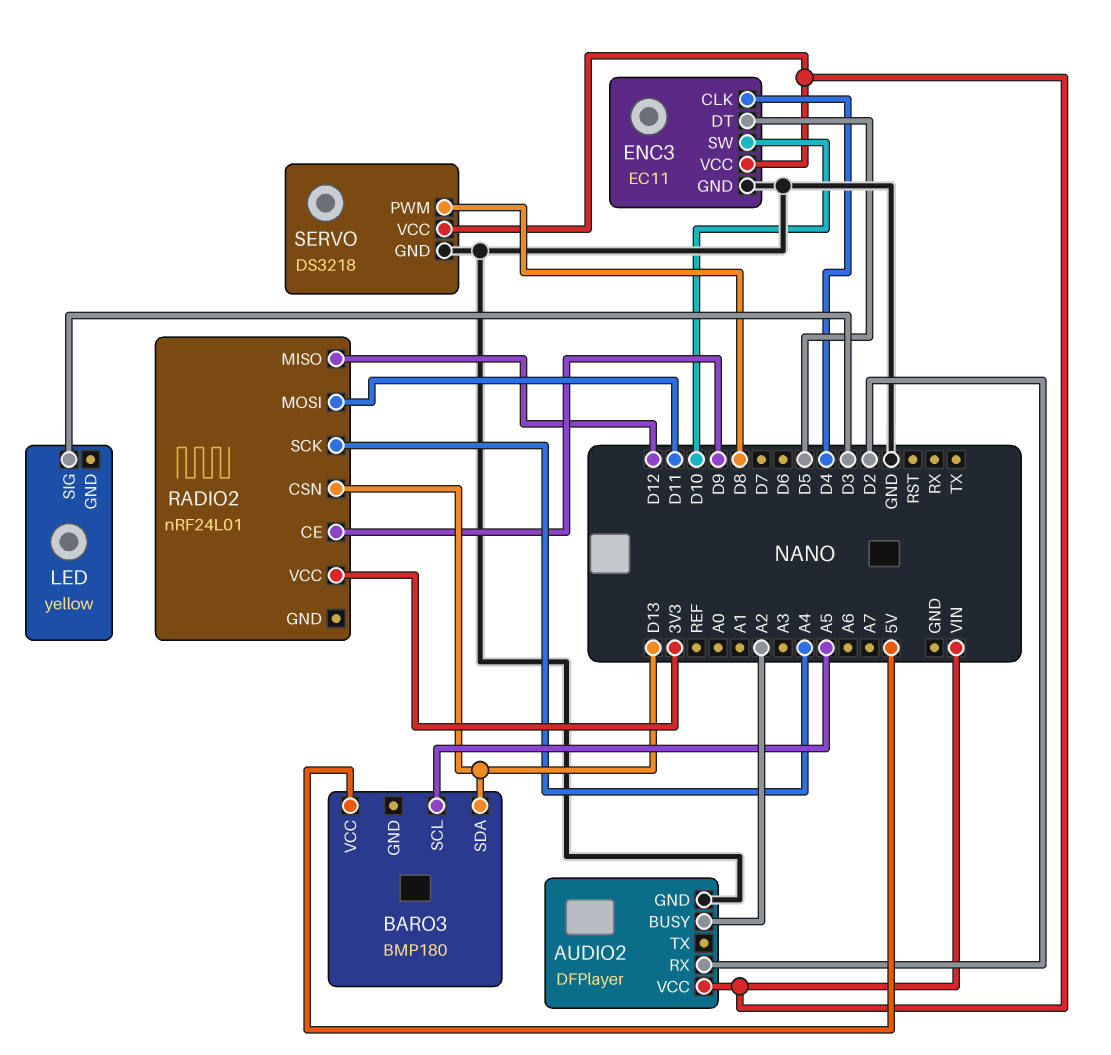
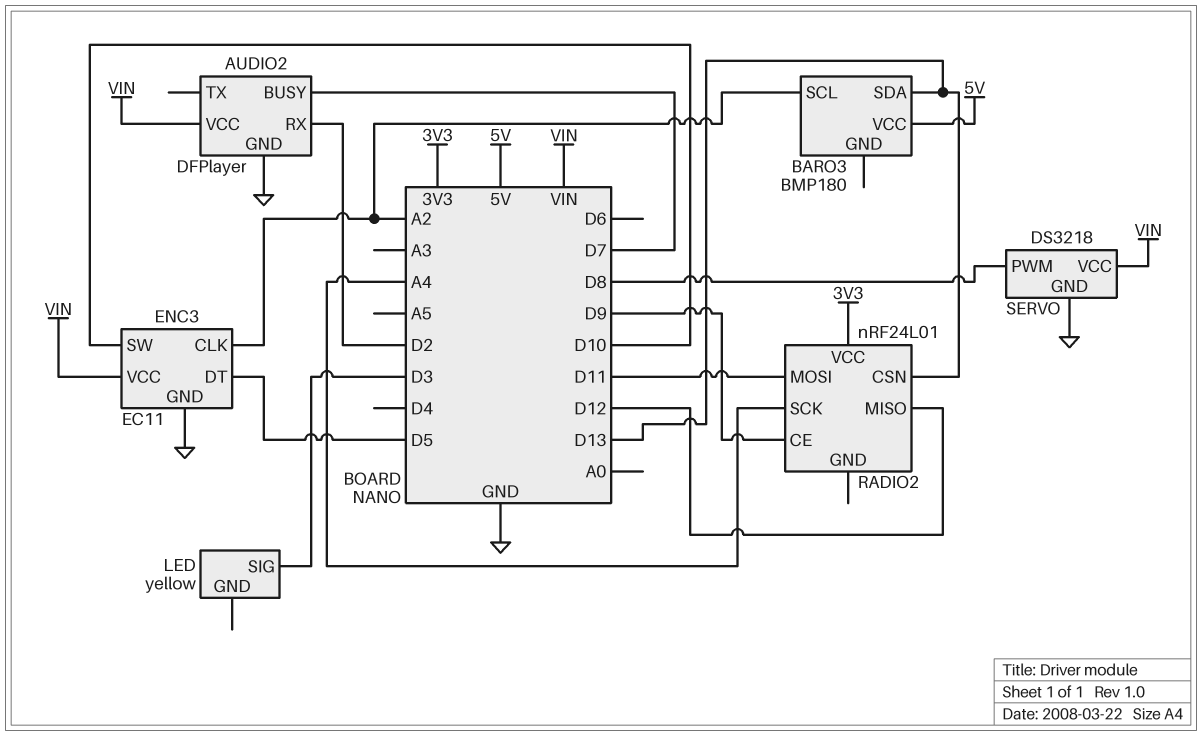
AUDIO2 pin BUSY: A2 -> D7
BARO3 pin SCL: A5 -> A2
ENC3 pin CLK: D4 -> A2

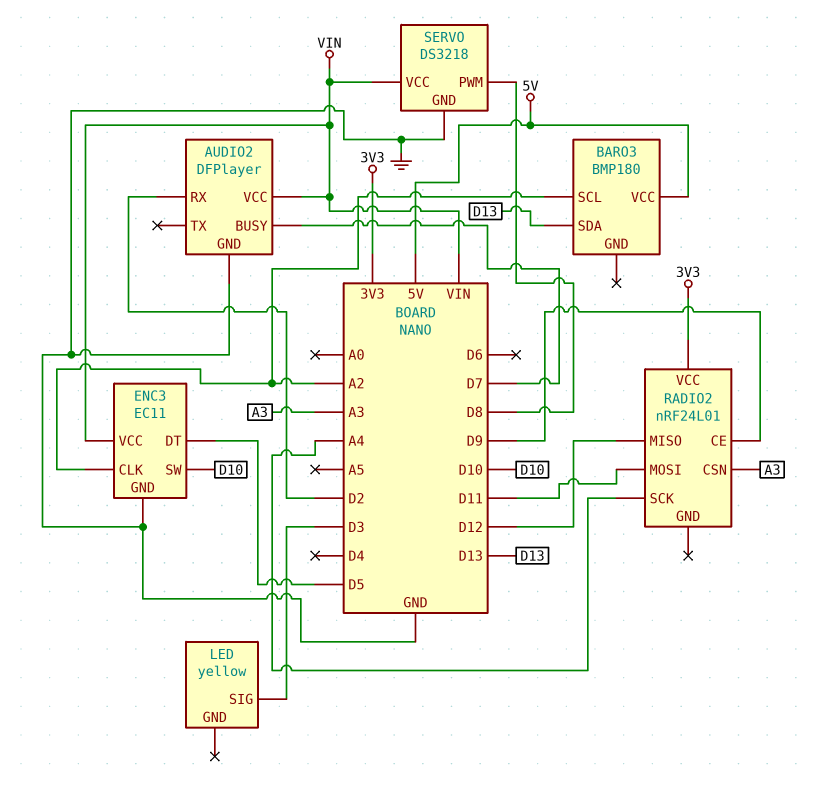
RADIO2 pin CSN: D13 -> A3

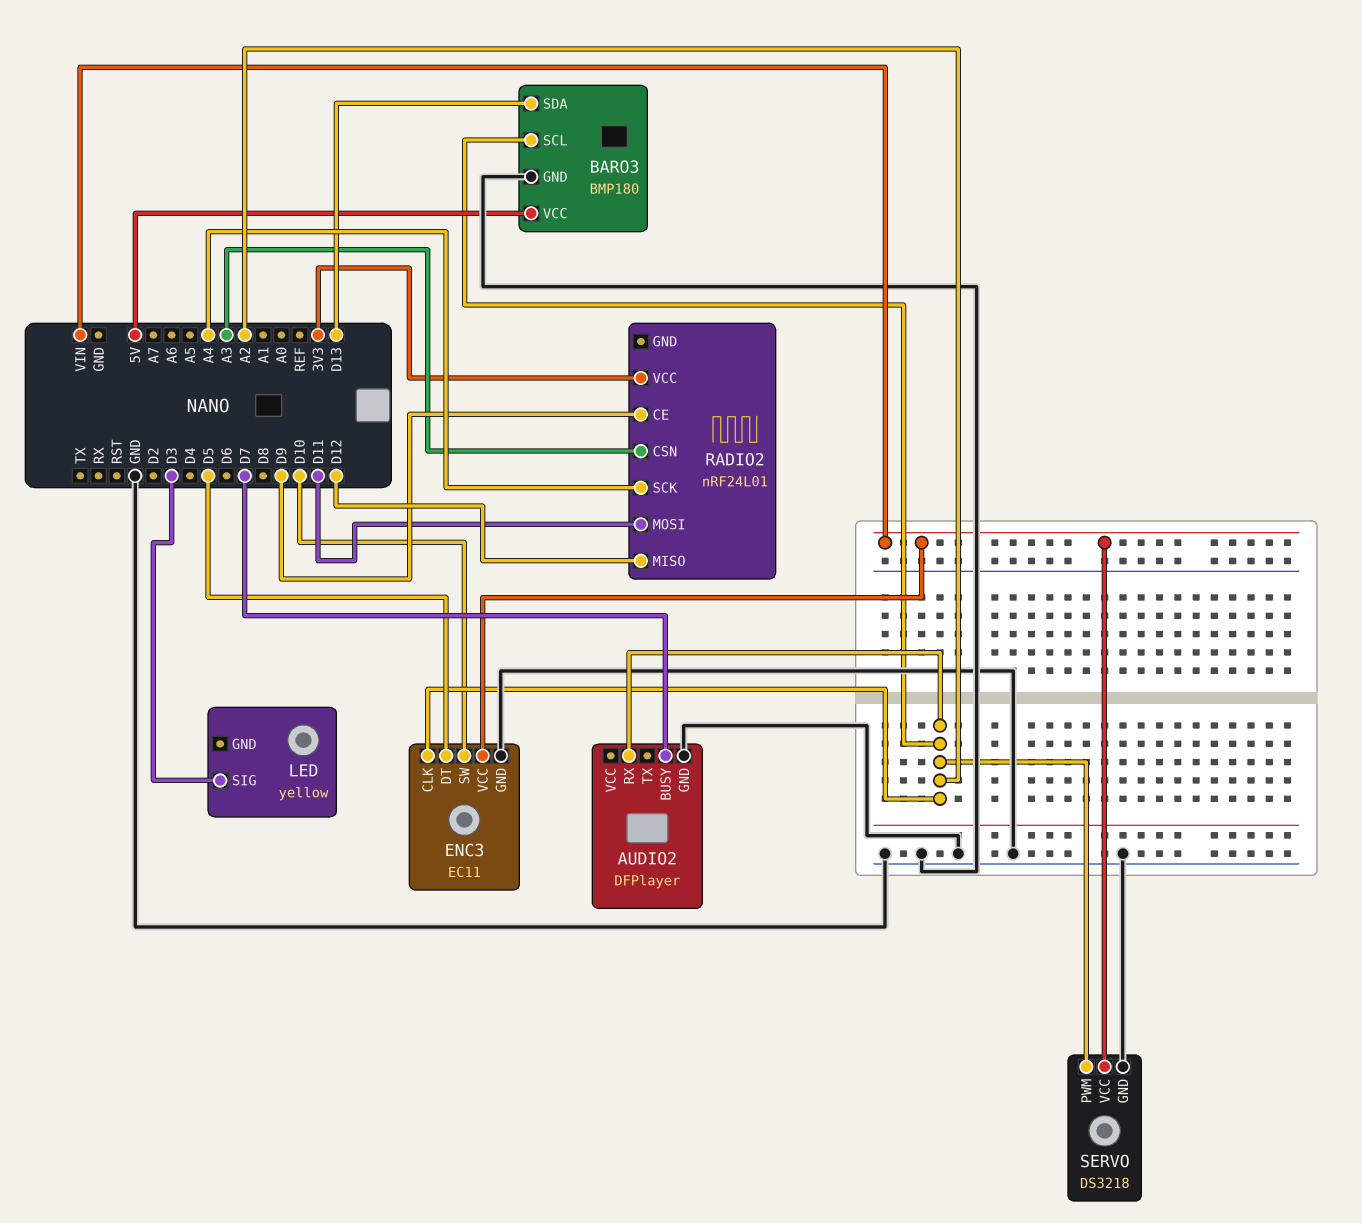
AUDIO2 pin RX: D2 -> A2
AUDIO2 pin VCC: VIN -> none
BARO3 pin GND: none -> GND
SERVO pin PWM: D8 -> A2

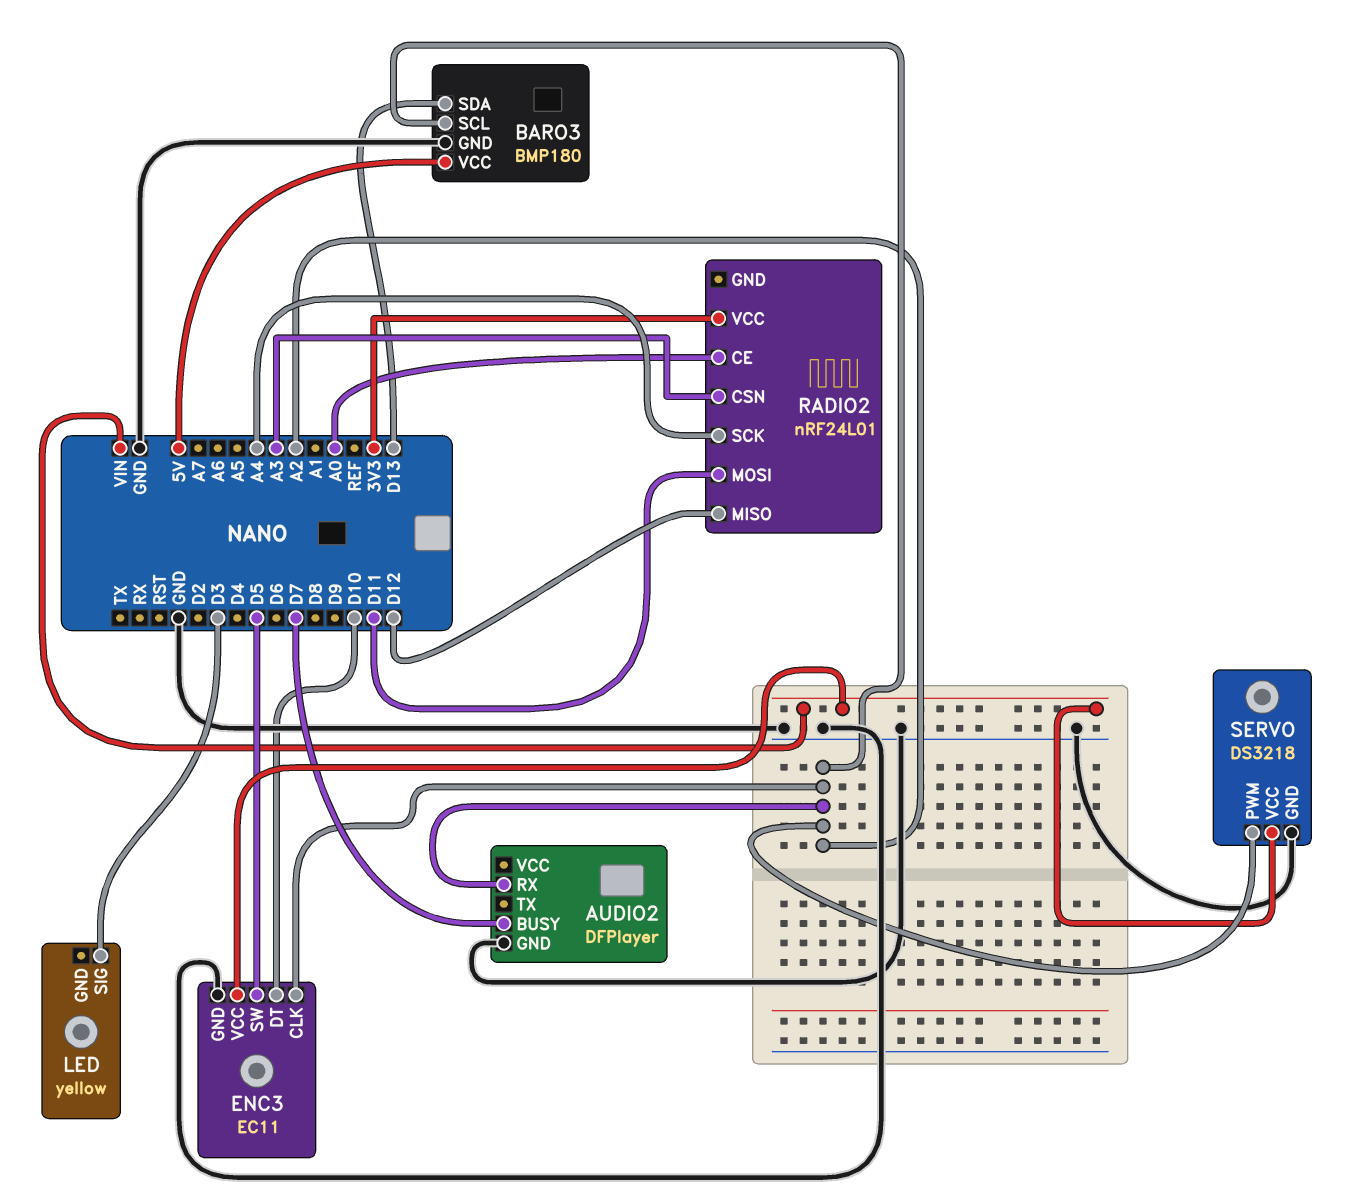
ENC3 pin DT: D5 -> D10
ENC3 pin SW: D10 -> D5
RADIO2 pin CE: D9 -> A0

